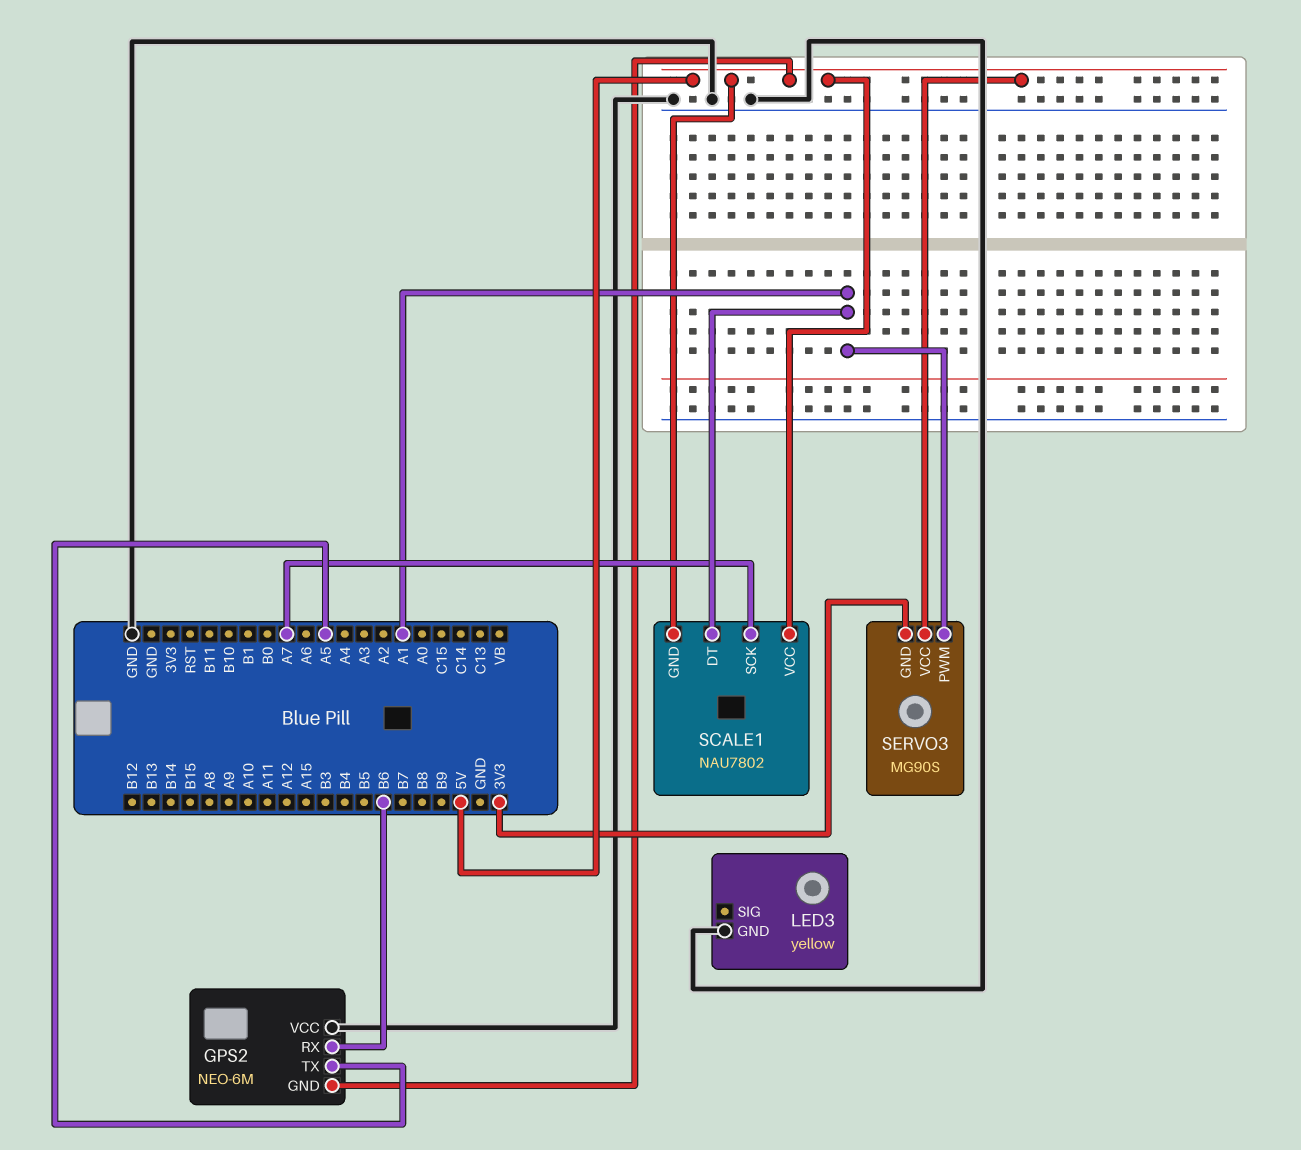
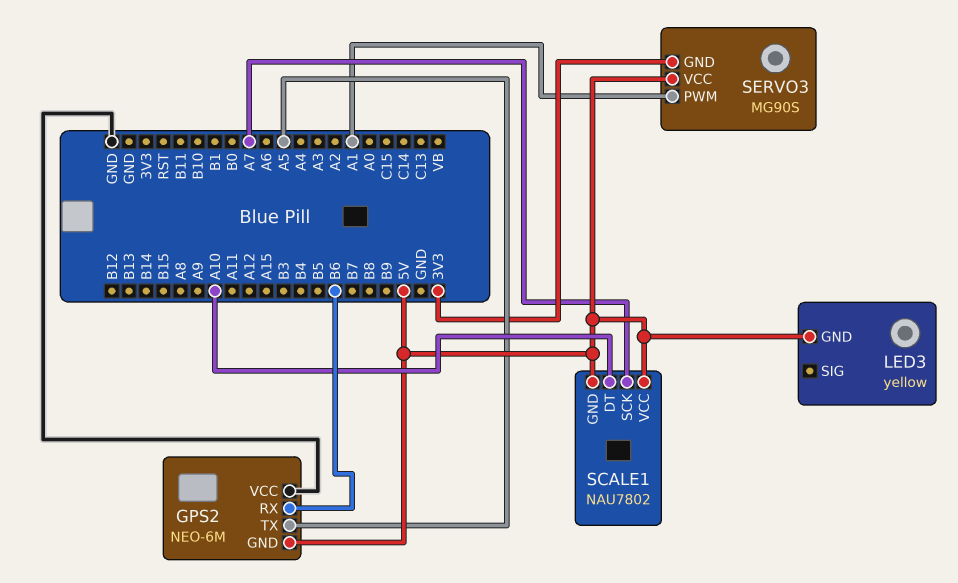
LED3 pin GND: GND -> 5V
SCALE1 pin DT: A1 -> A10

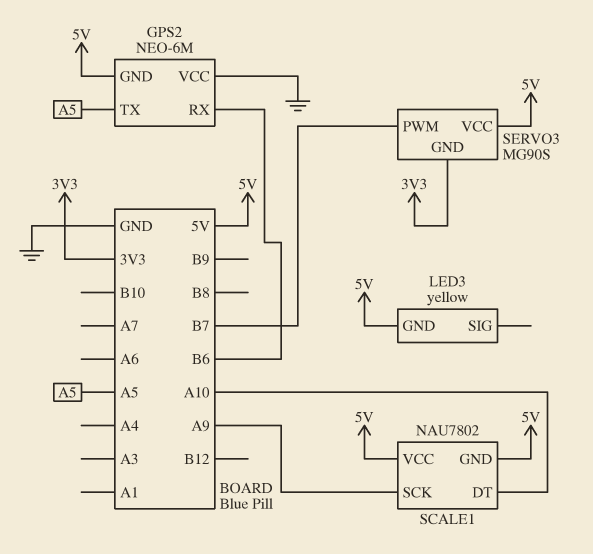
SCALE1 pin SCK: A7 -> A9
SERVO3 pin PWM: A1 -> B7

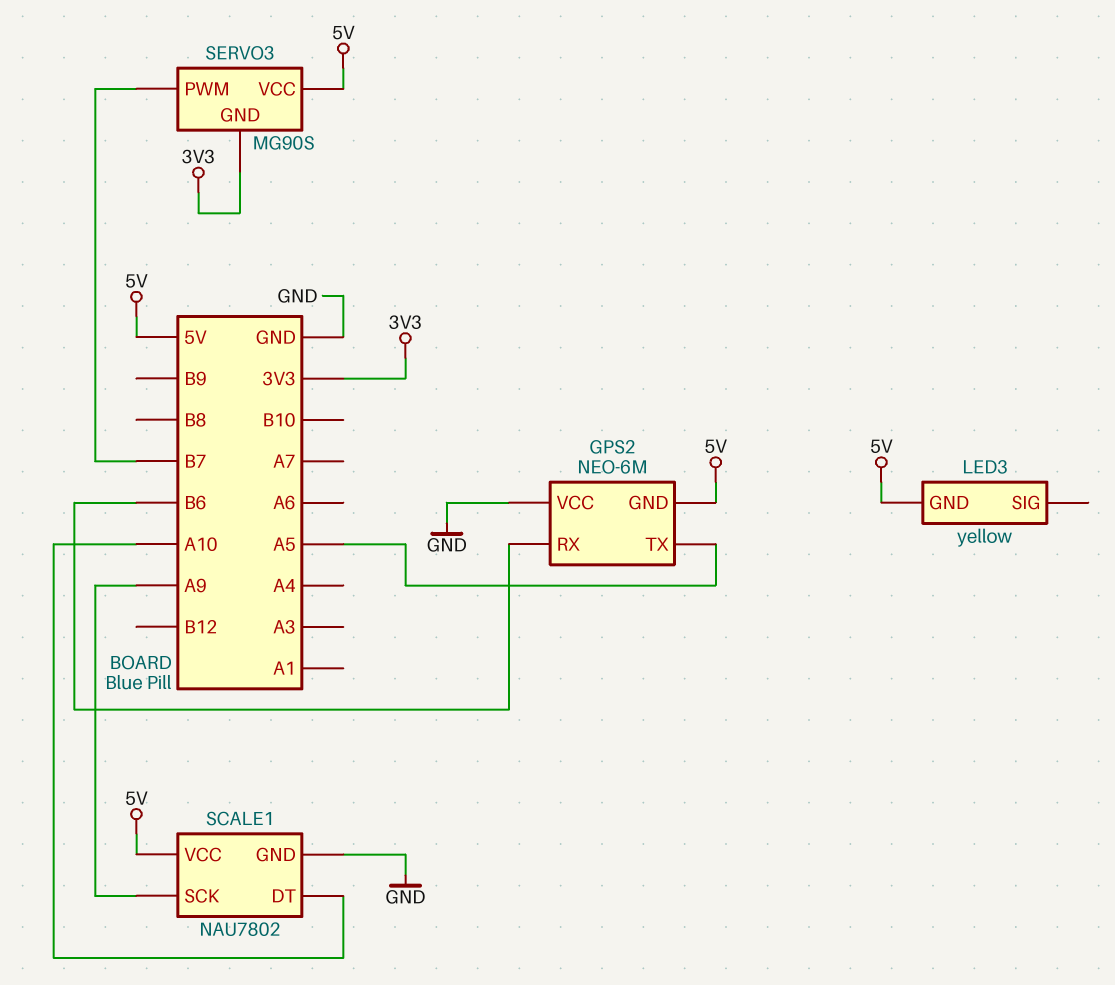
SCALE1 pin GND: 5V -> GND

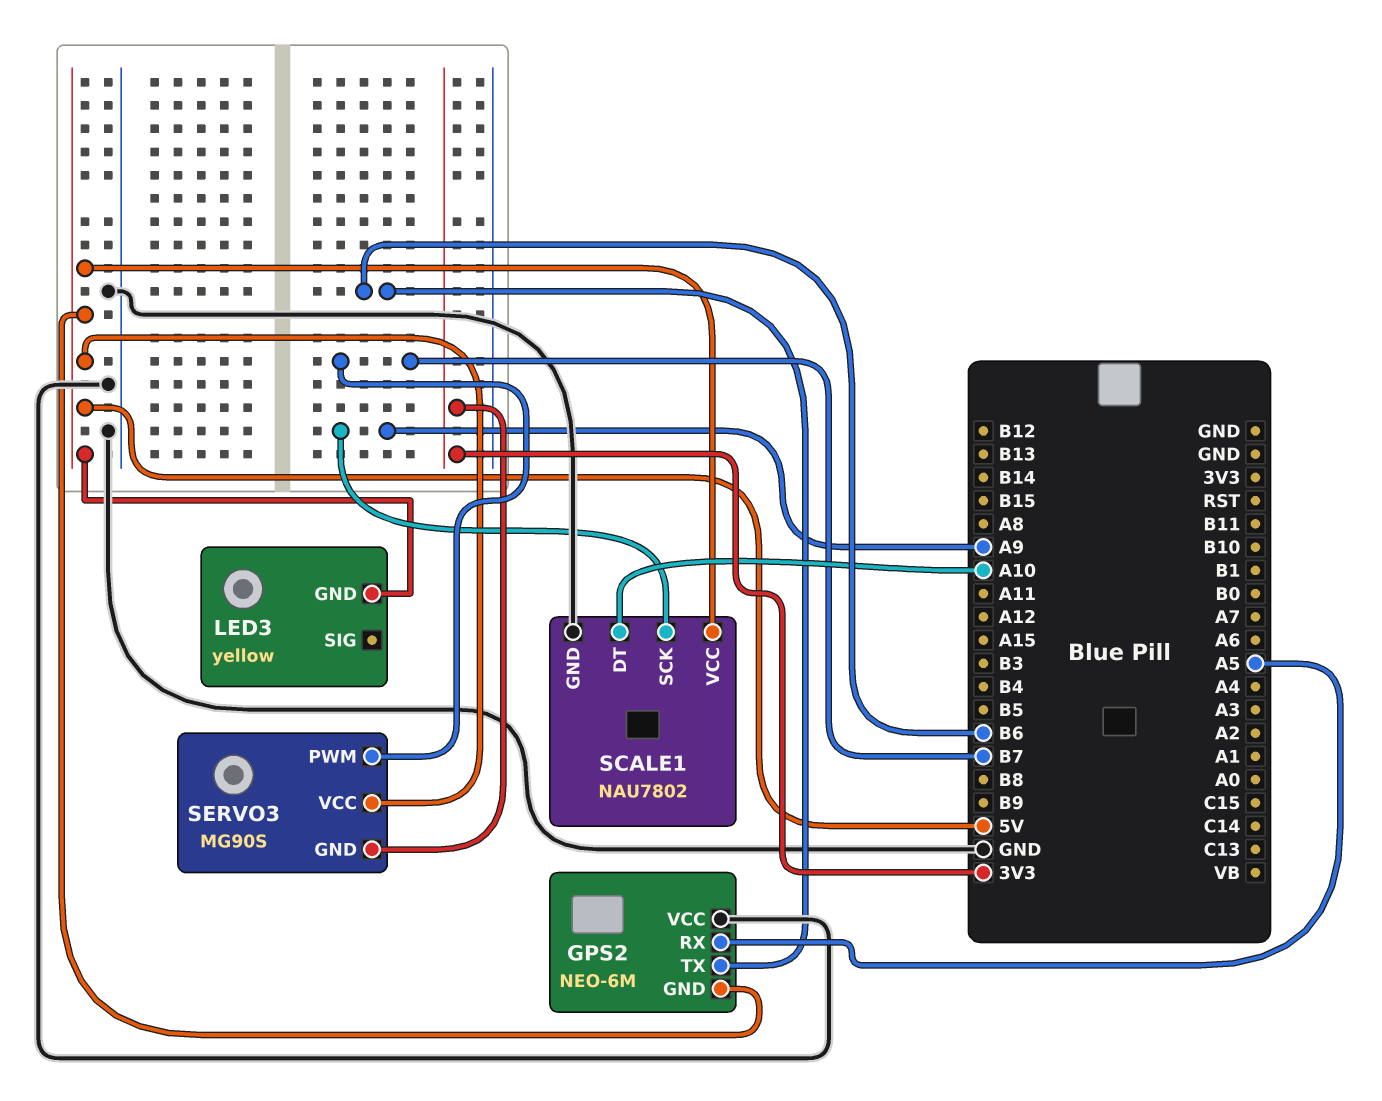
GPS2 pin RX: B6 -> A5
GPS2 pin TX: A5 -> B6

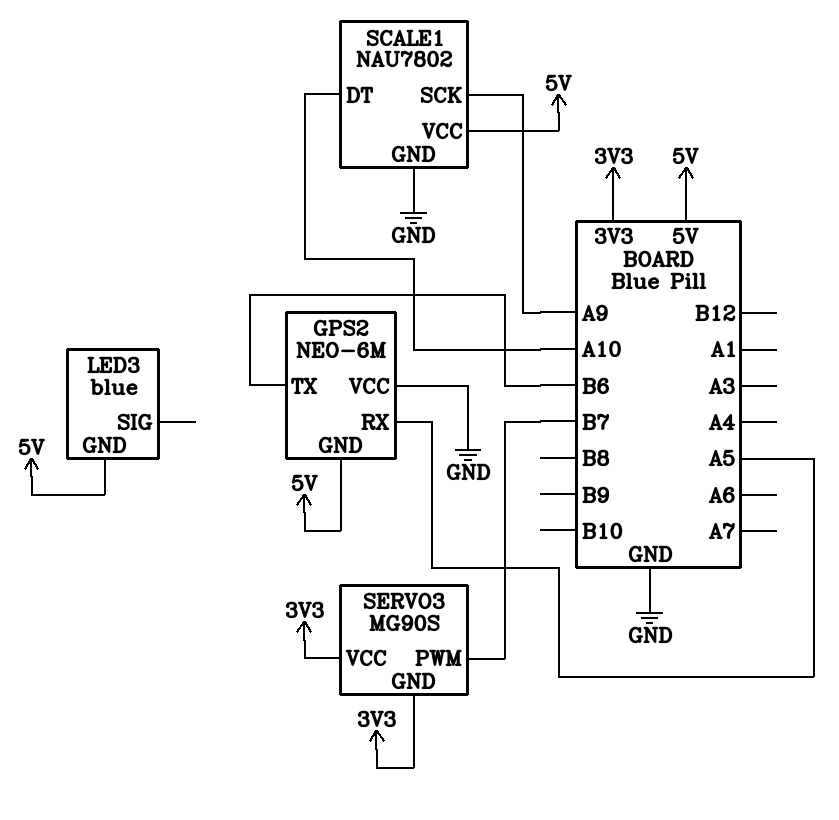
LED3: yellow -> blue
SERVO3 pin VCC: 5V -> 3V3

